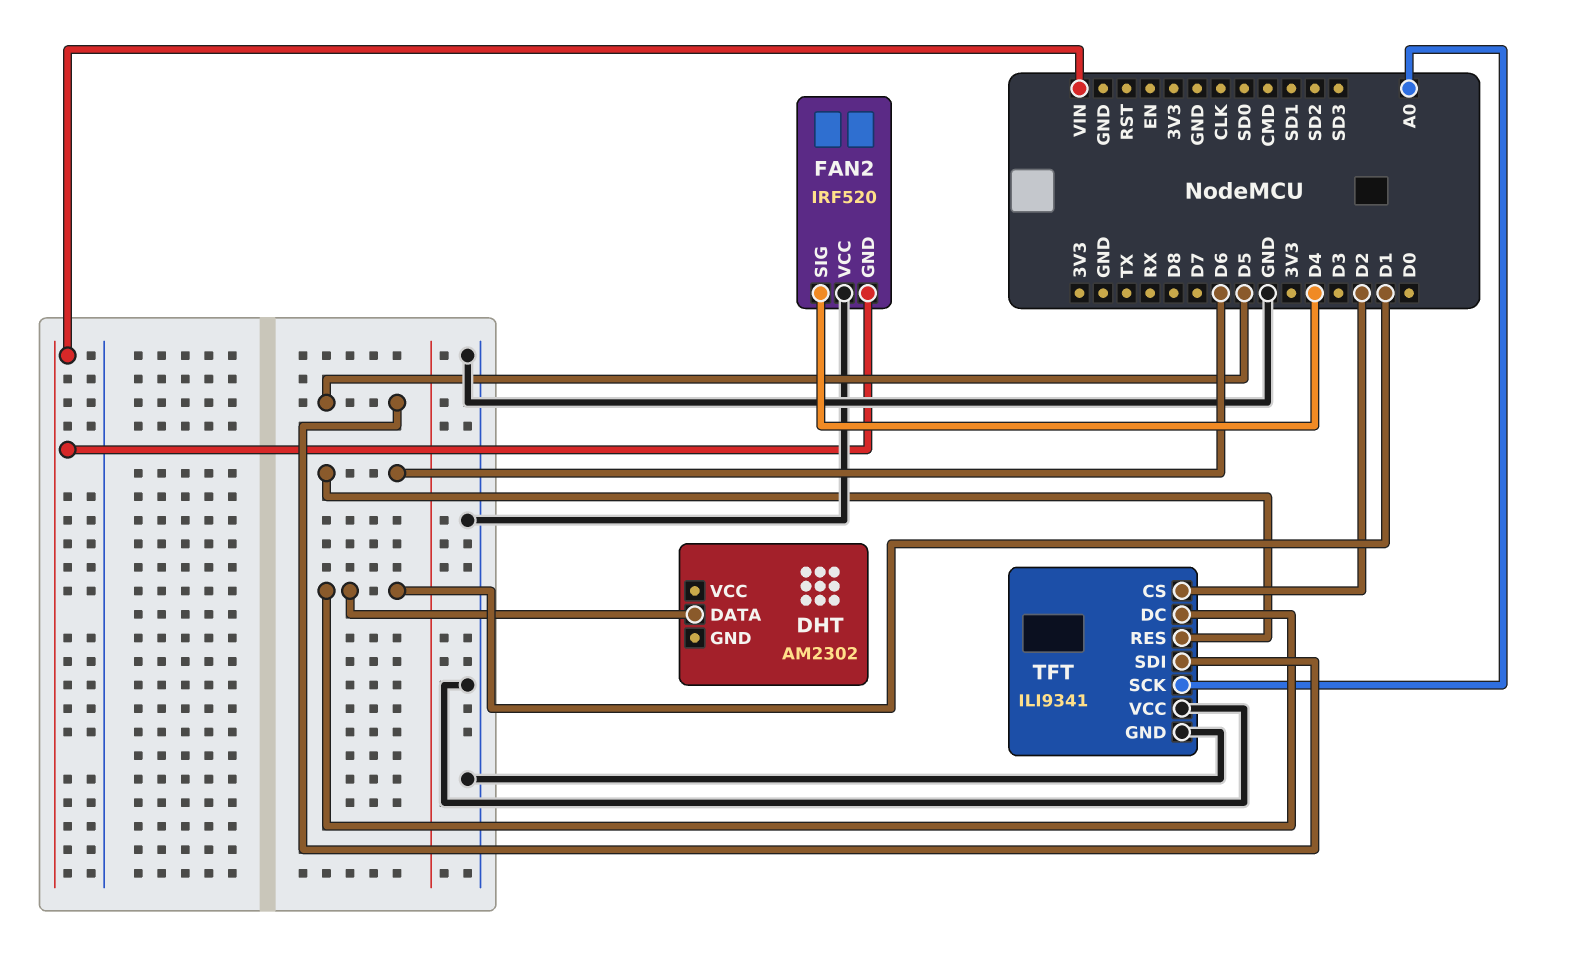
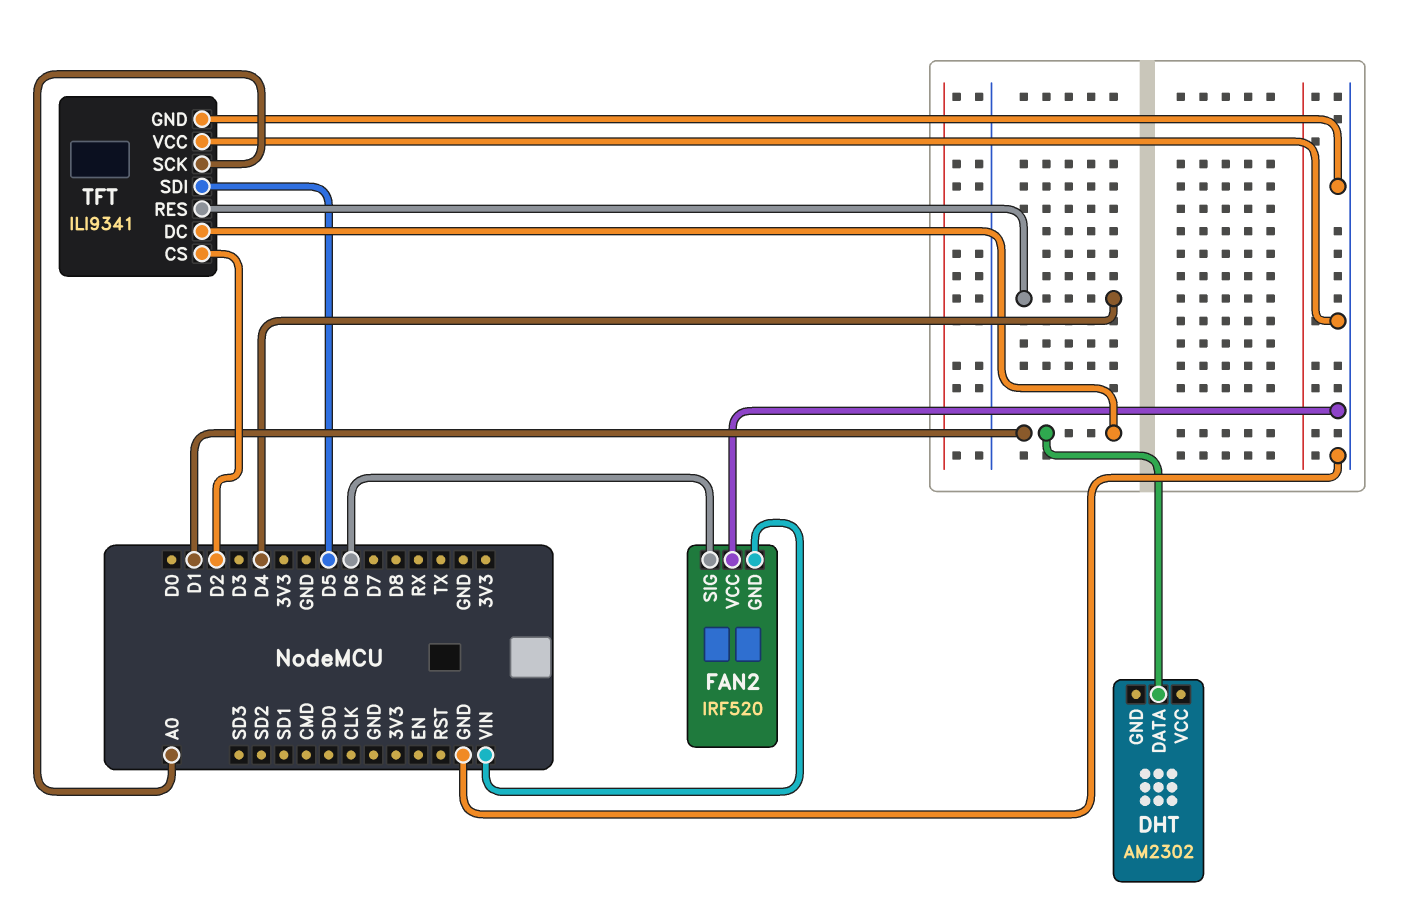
FAN2 pin SIG: D4 -> D6
TFT pin RES: D6 -> D4

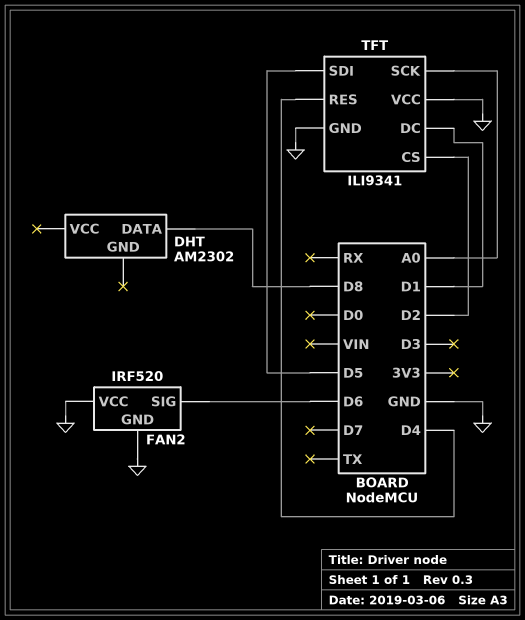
DHT pin DATA: D1 -> D8
FAN2 pin GND: VIN -> GND

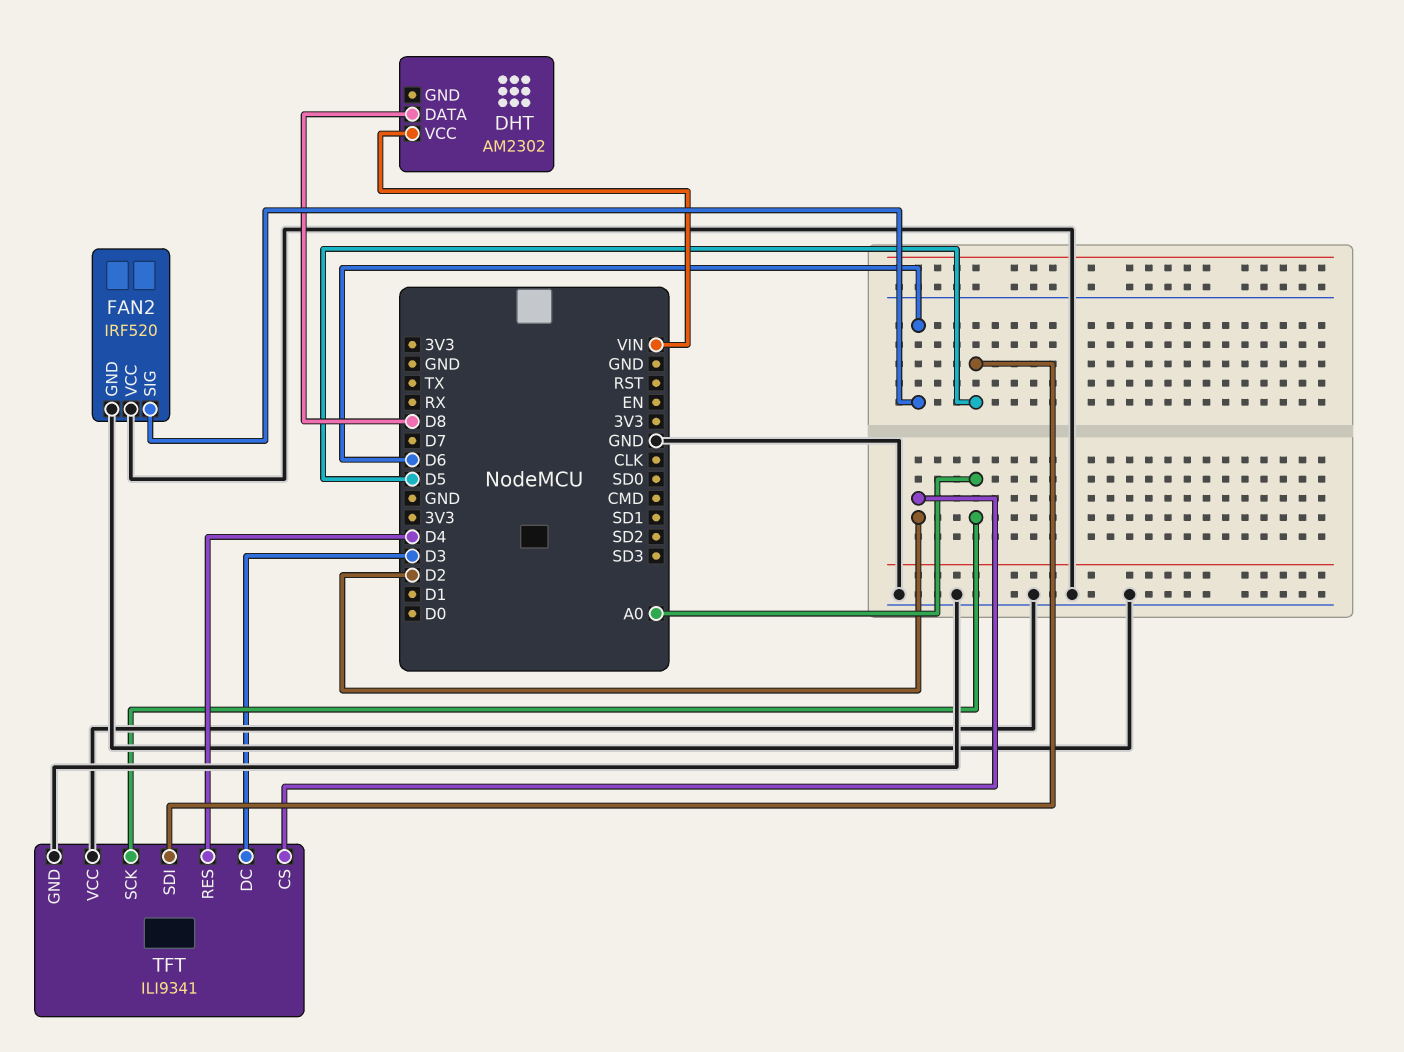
DHT pin VCC: none -> VIN
TFT pin DC: D1 -> D3

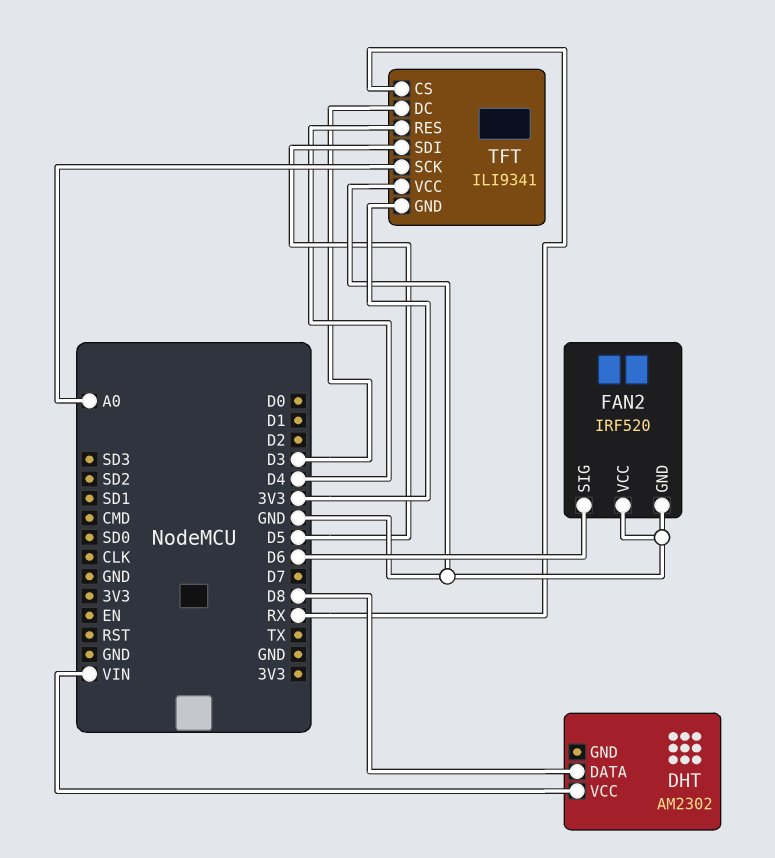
TFT pin CS: D2 -> RX
TFT pin GND: GND -> 3V3

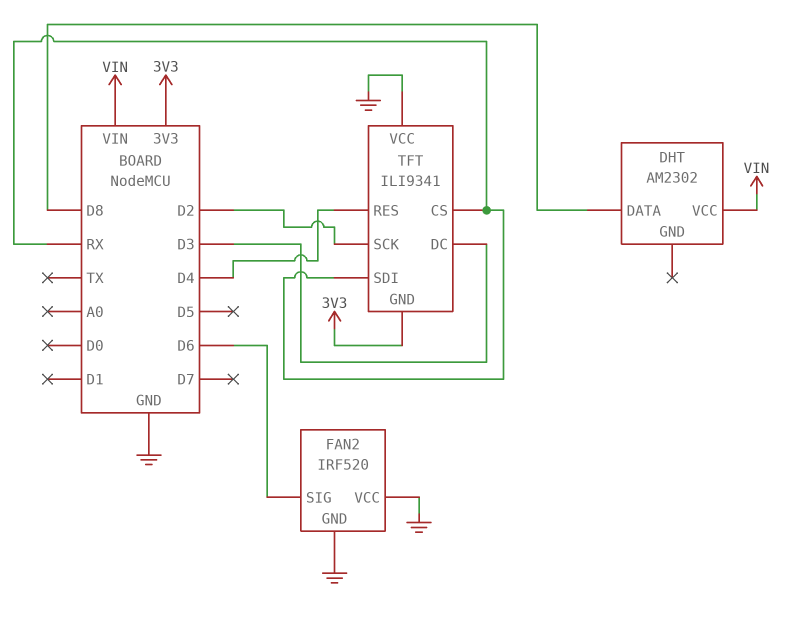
TFT pin SCK: A0 -> D2
TFT pin SDI: D5 -> RX

